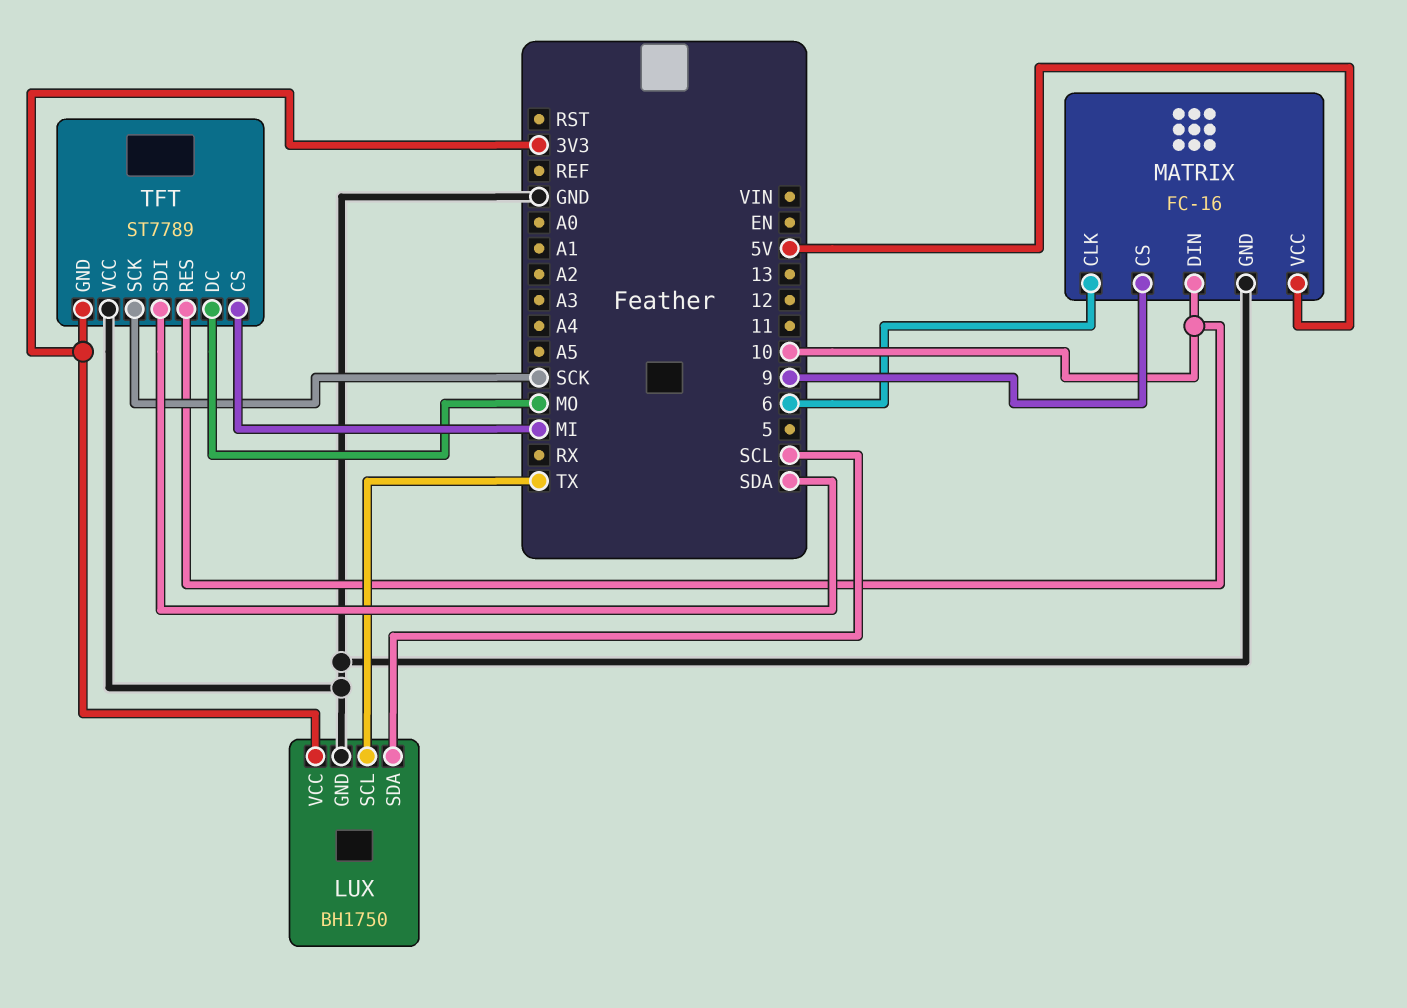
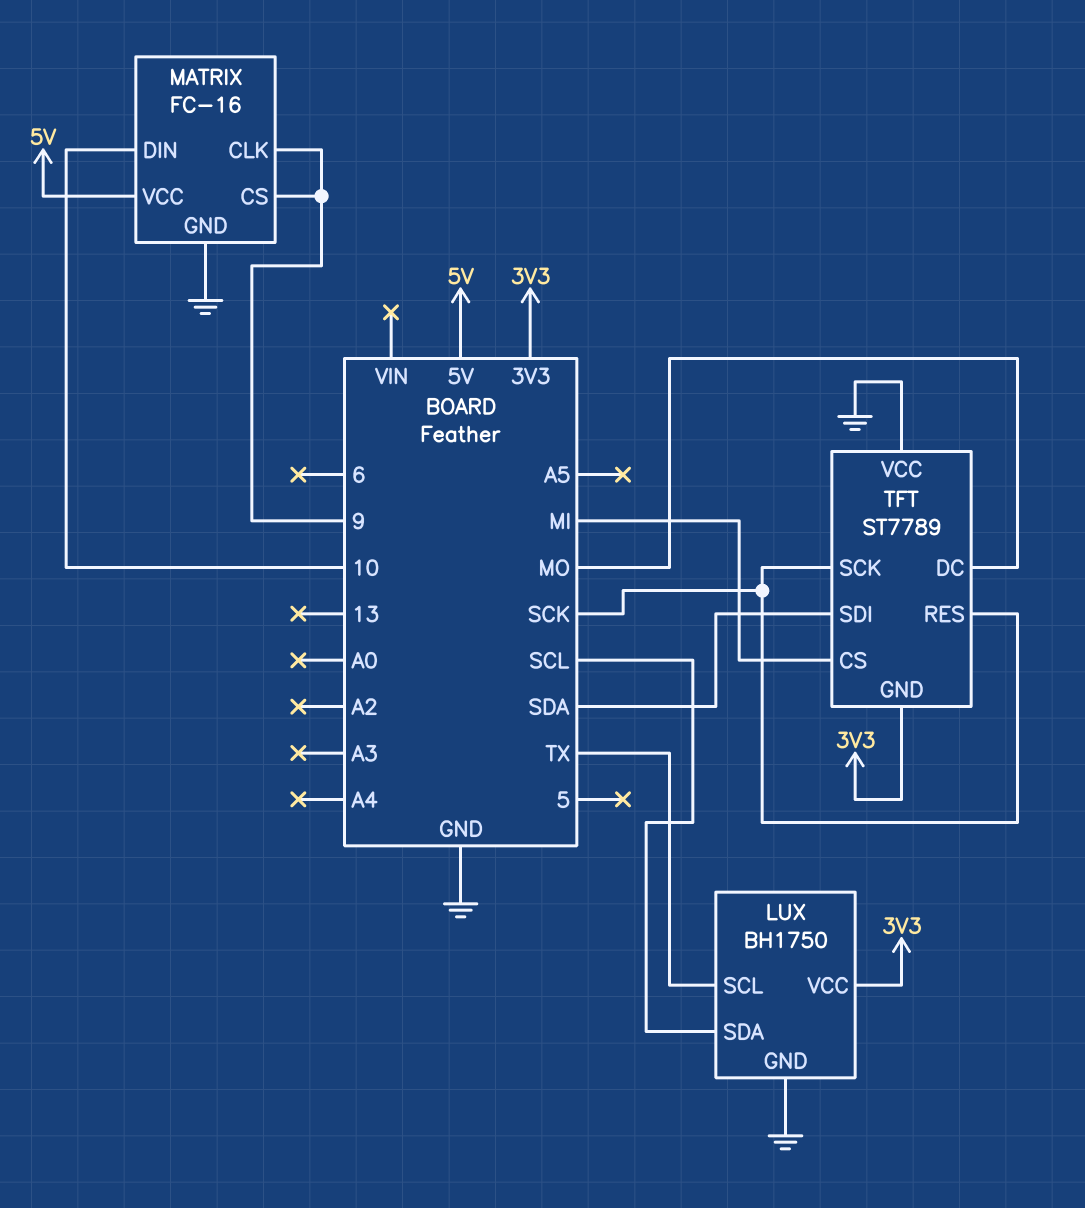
MATRIX pin CLK: 6 -> 9
TFT pin RES: 10 -> SCK

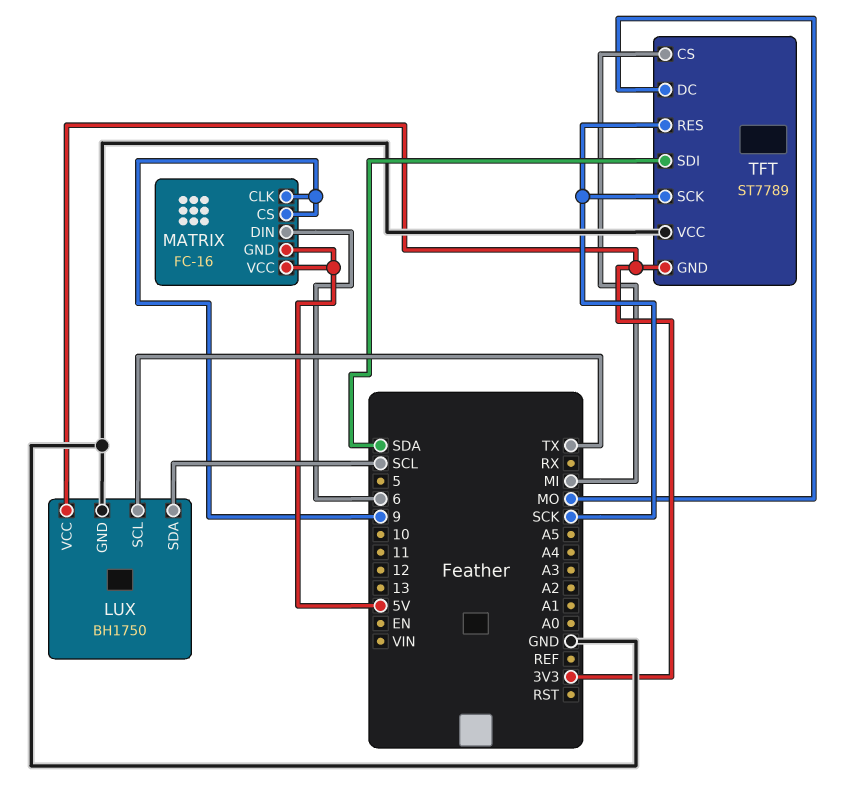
MATRIX pin DIN: 10 -> 6
MATRIX pin GND: GND -> 5V

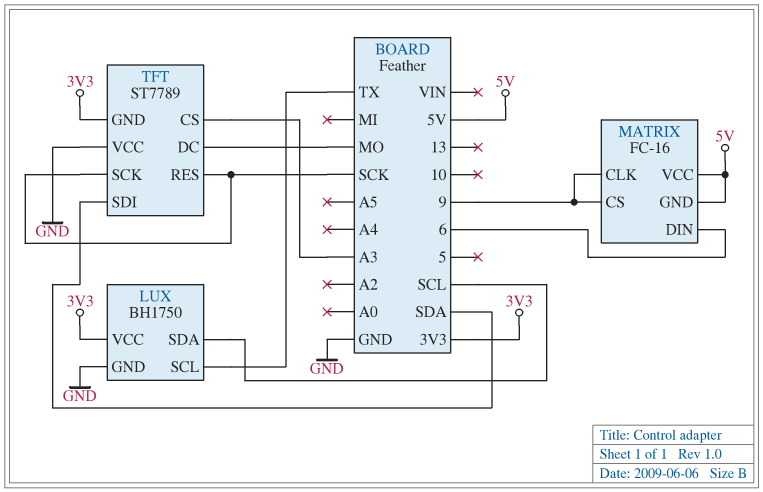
TFT pin CS: MI -> A3

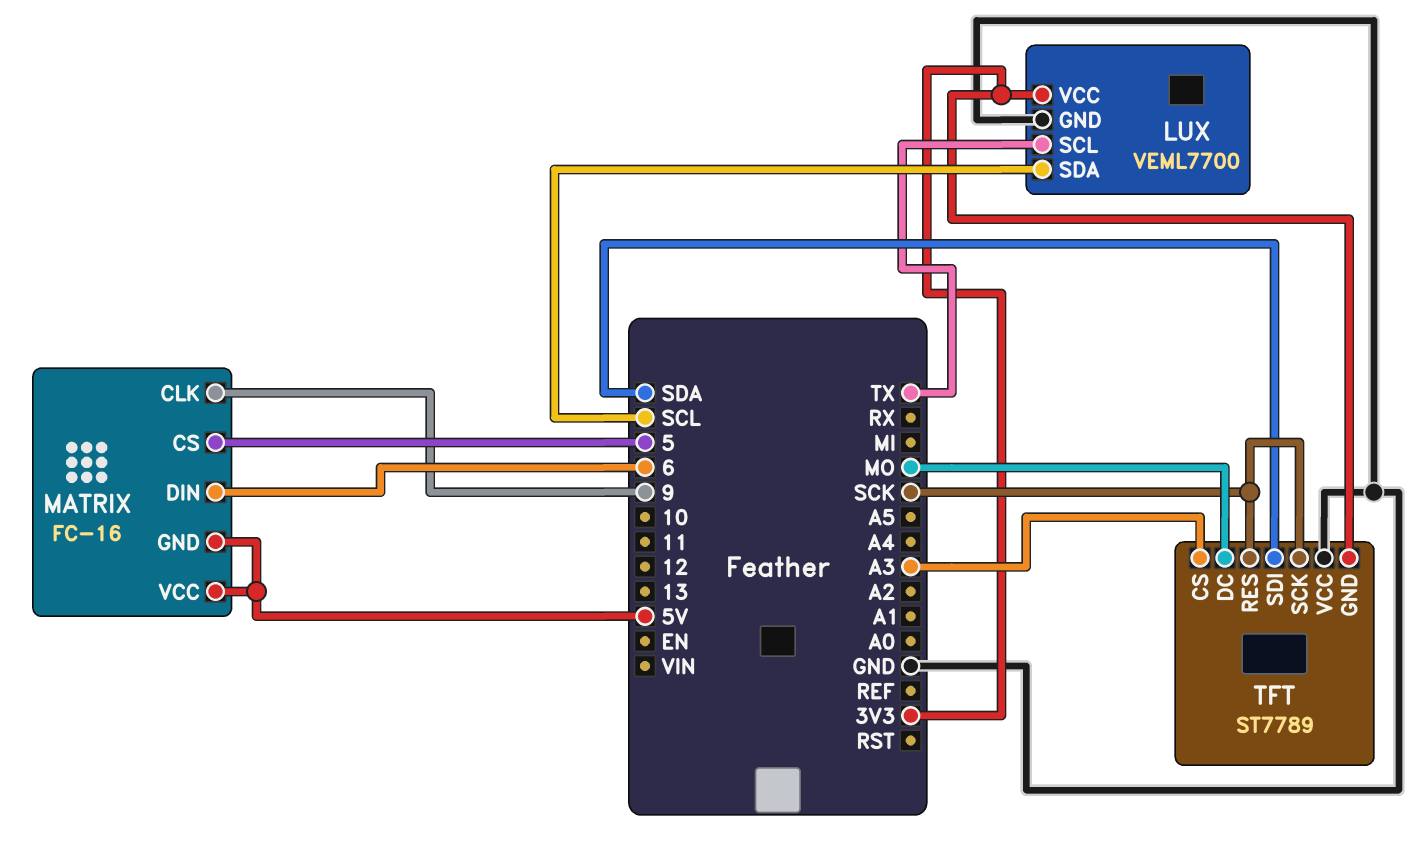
LUX: BH1750 -> VEML7700
MATRIX pin CS: 9 -> 5

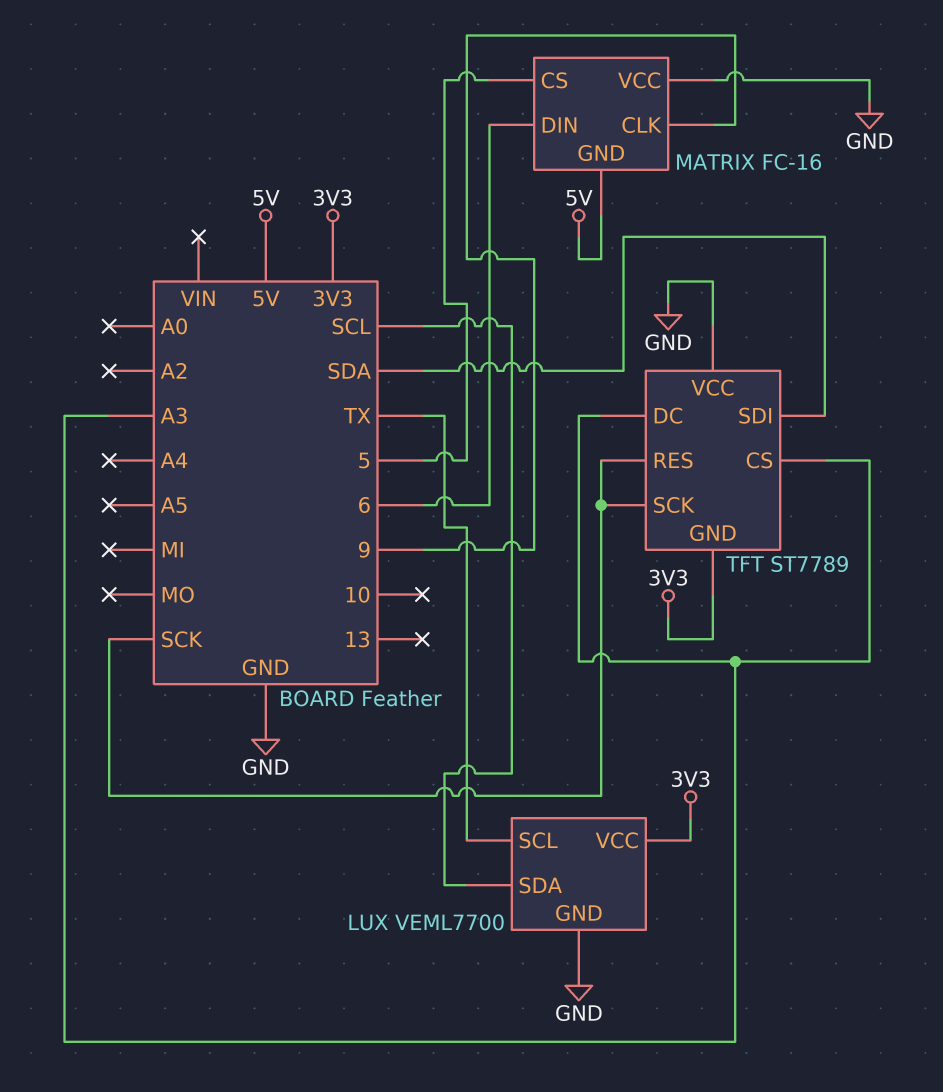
MATRIX pin VCC: 5V -> GND
TFT pin DC: MO -> A3

